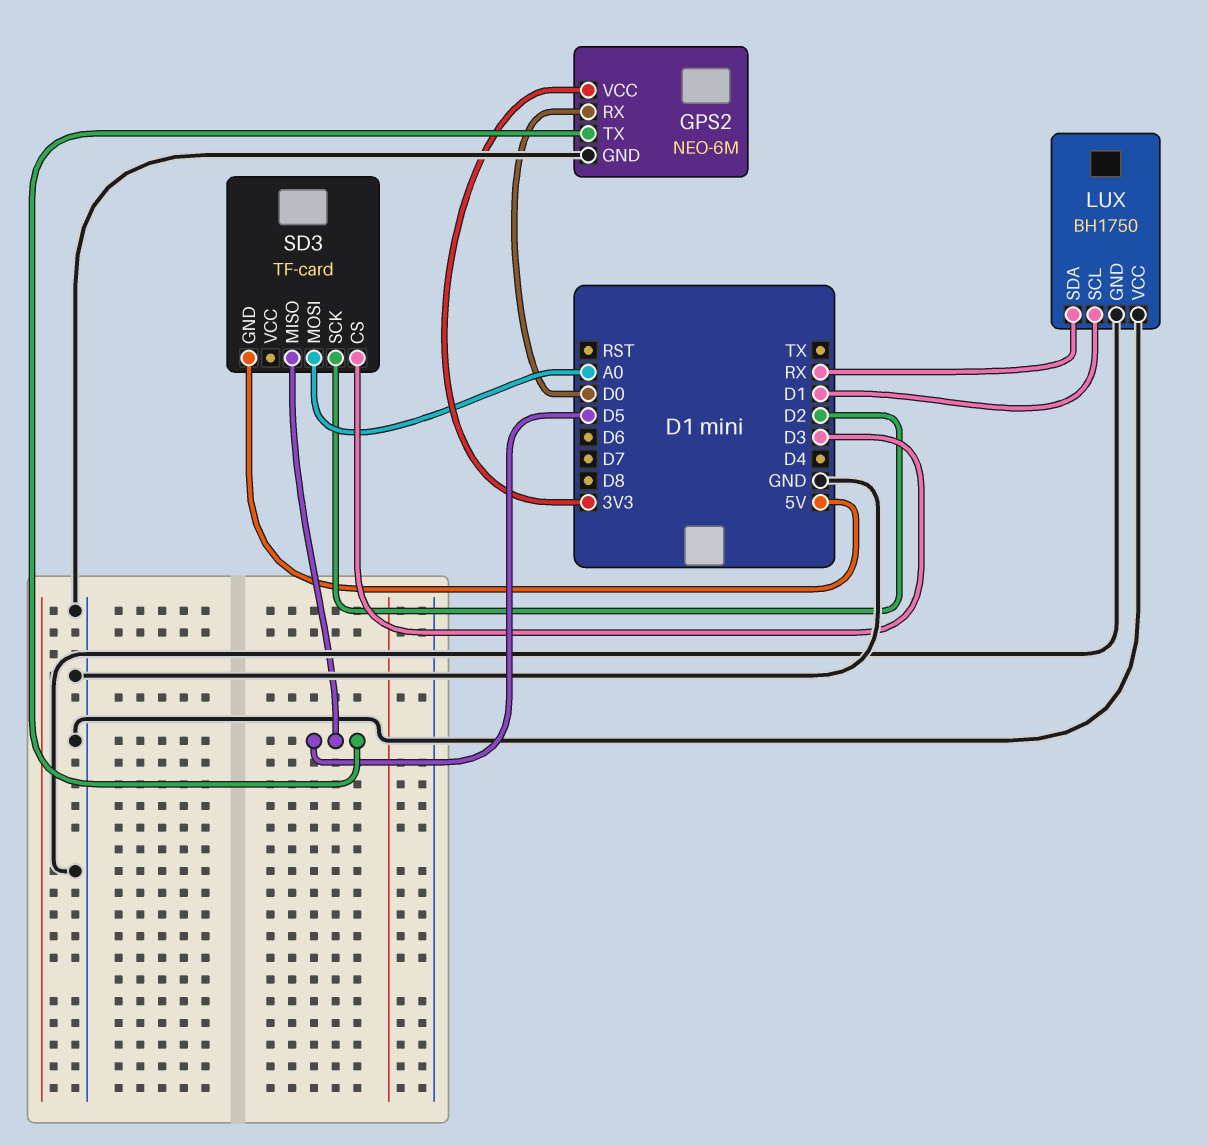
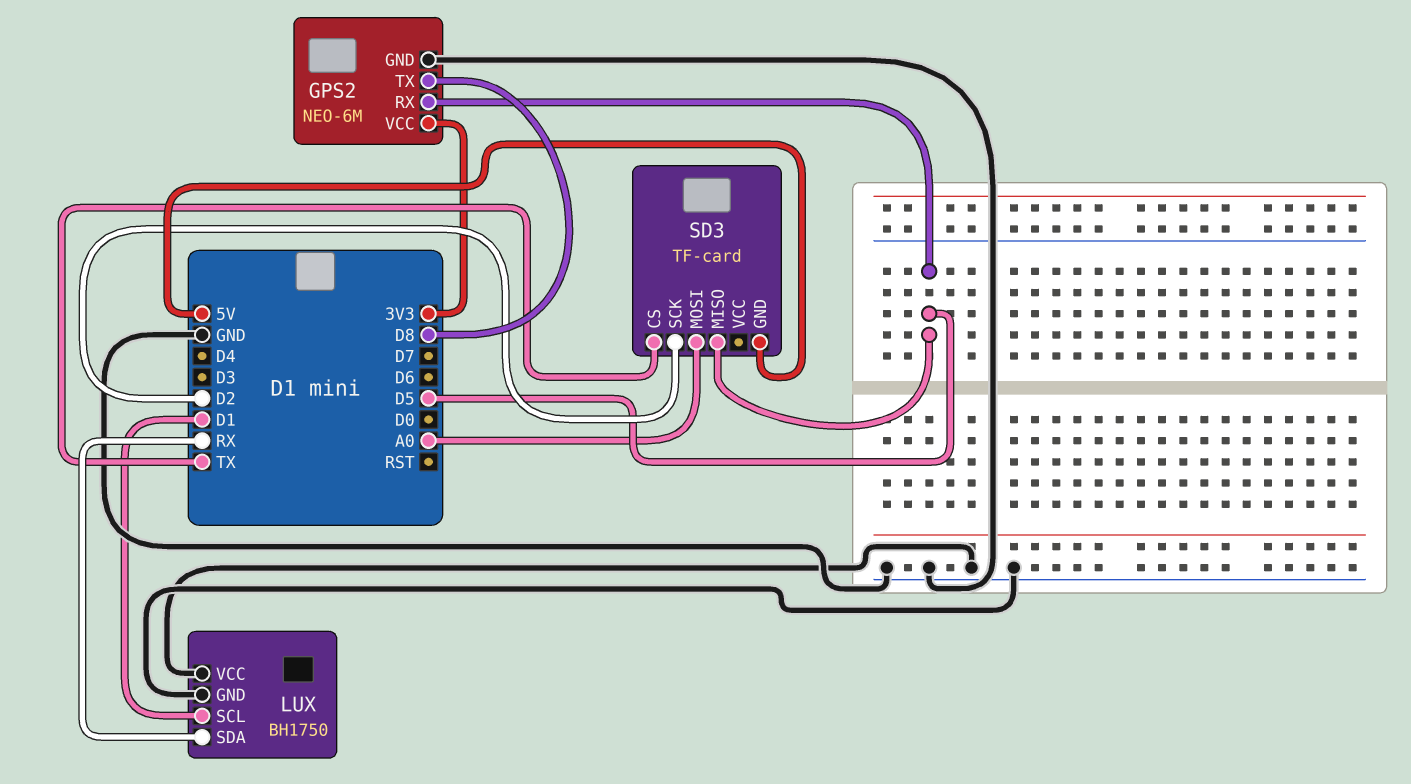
GPS2 pin RX: D0 -> D5
GPS2 pin TX: D5 -> D8
SD3 pin CS: D3 -> TX

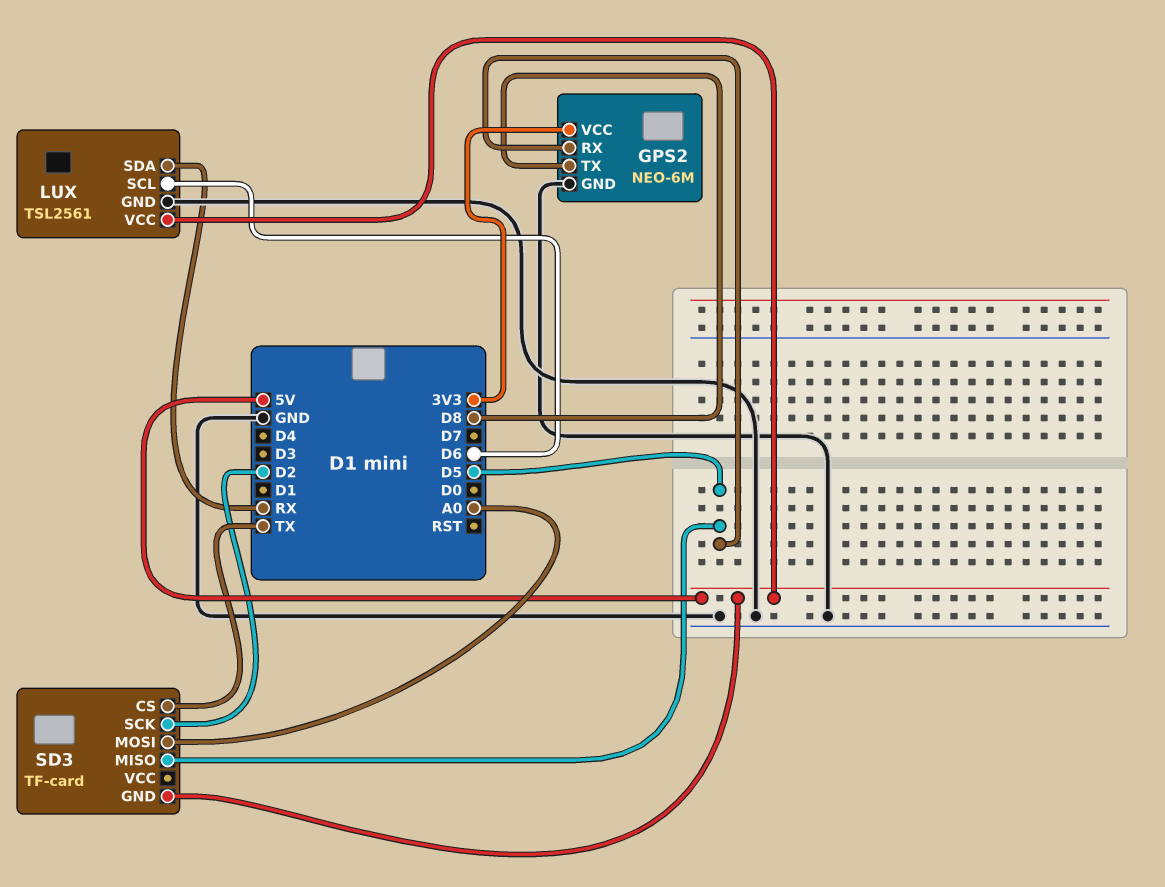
LUX: BH1750 -> TSL2561
LUX pin SCL: D1 -> D6
LUX pin VCC: GND -> 5V

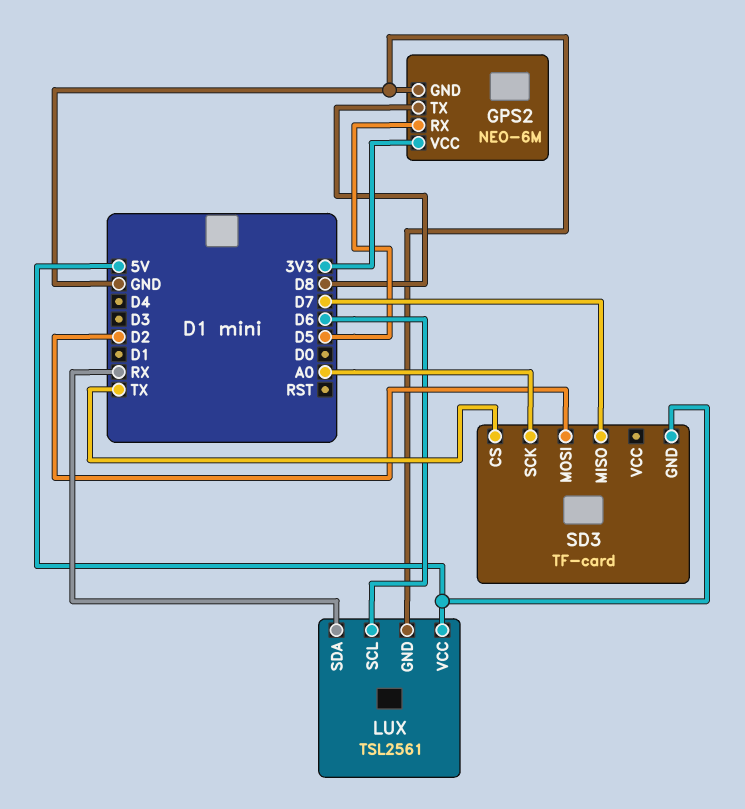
SD3 pin MISO: D5 -> D7
SD3 pin MOSI: A0 -> D2
SD3 pin SCK: D2 -> A0

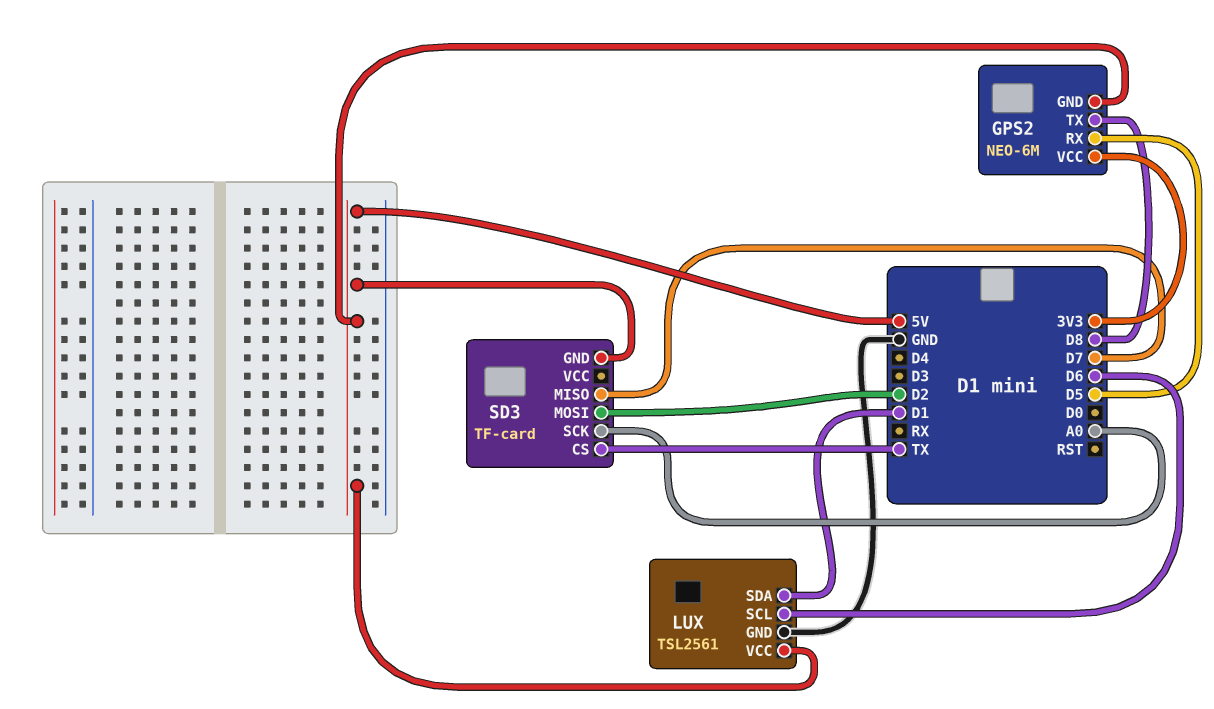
GPS2 pin GND: GND -> 5V
LUX pin SDA: RX -> D1

